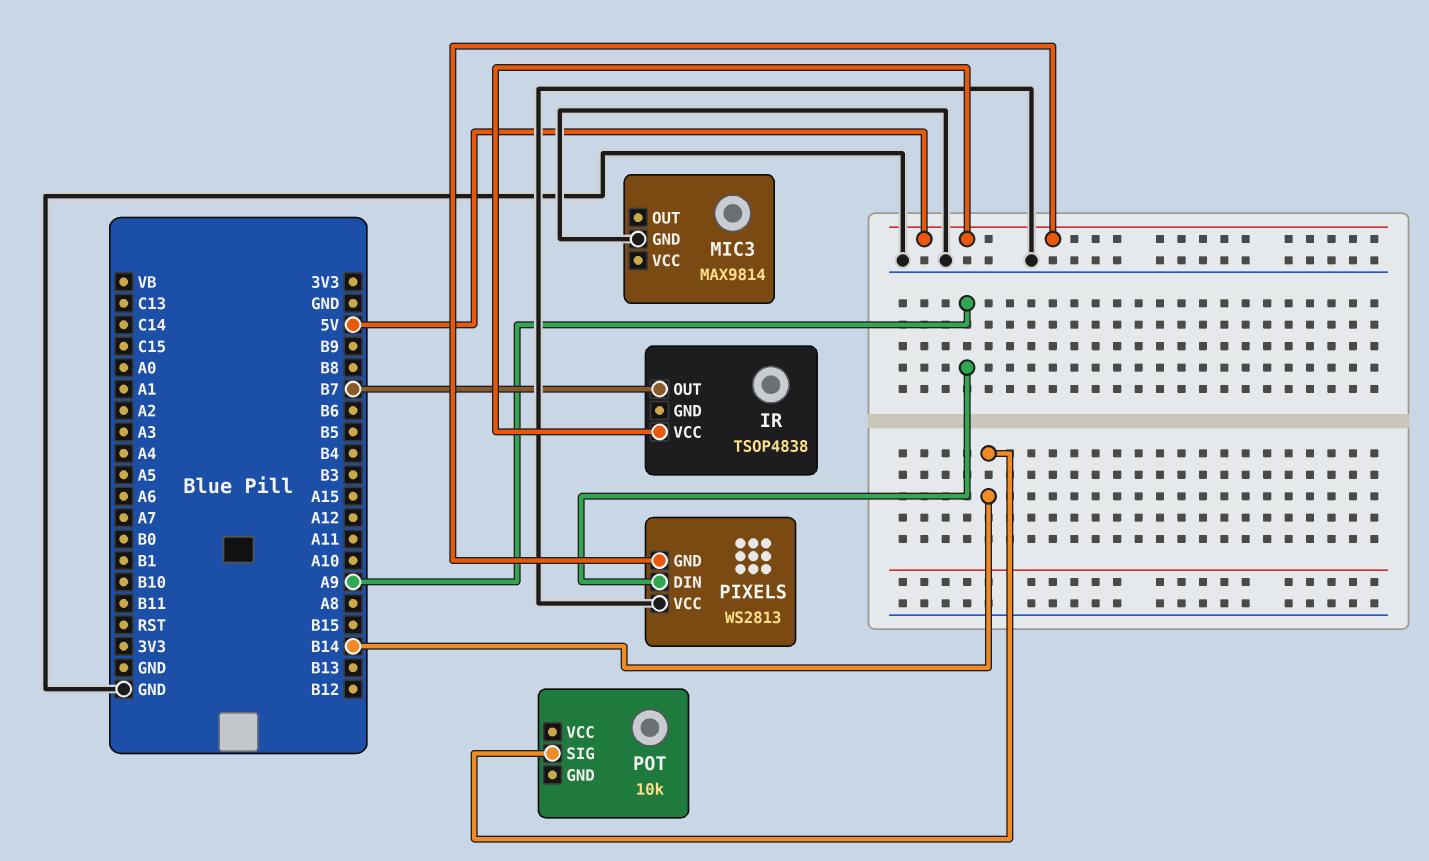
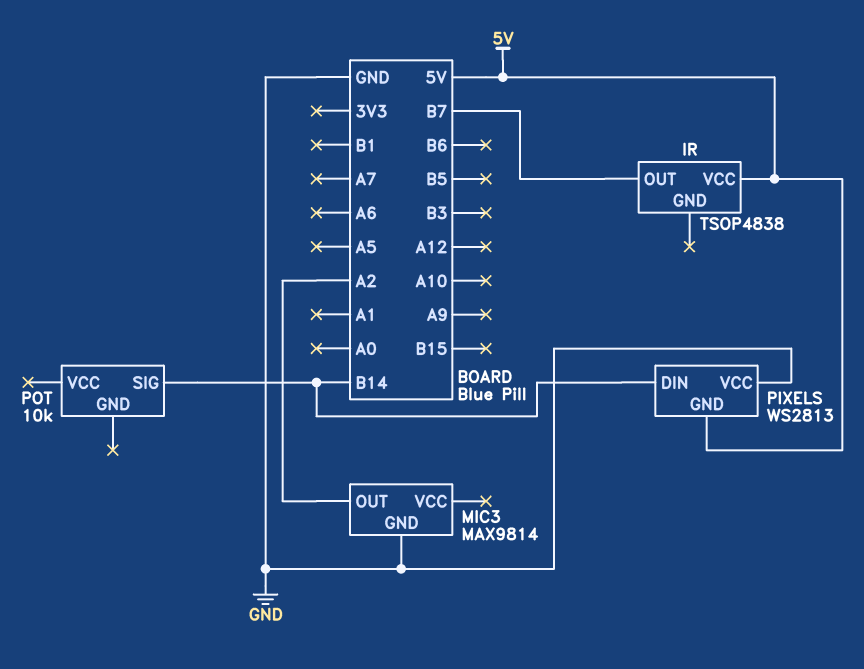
MIC3 pin OUT: none -> A2
PIXELS pin DIN: A9 -> B14

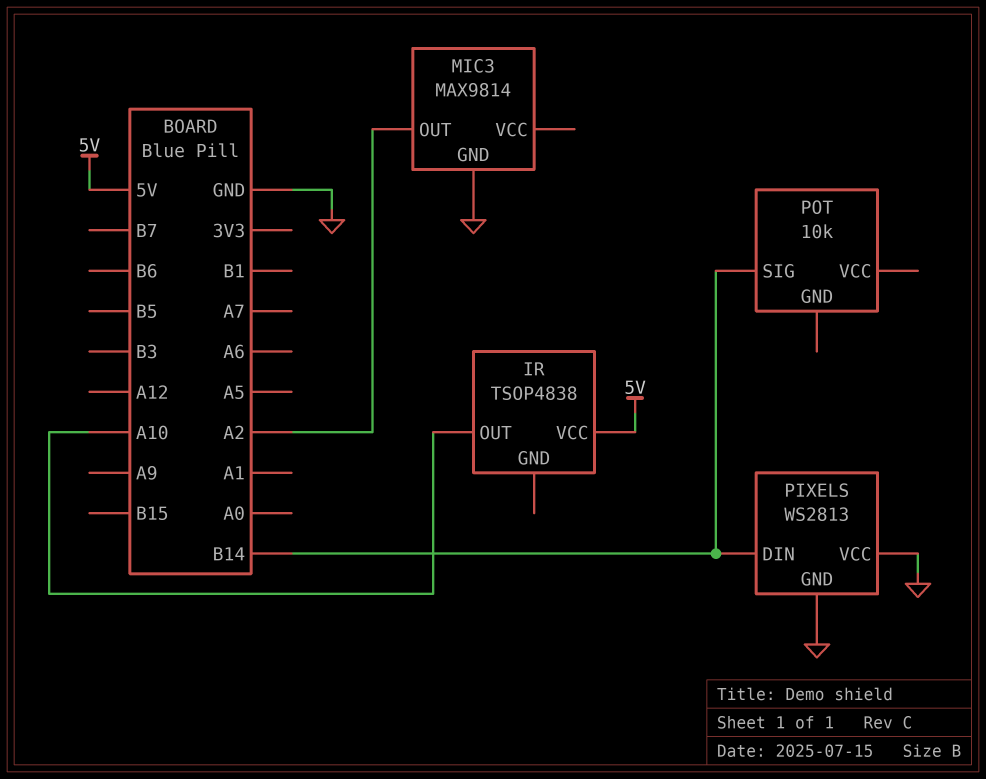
IR pin OUT: B7 -> A10
PIXELS pin GND: 5V -> GND

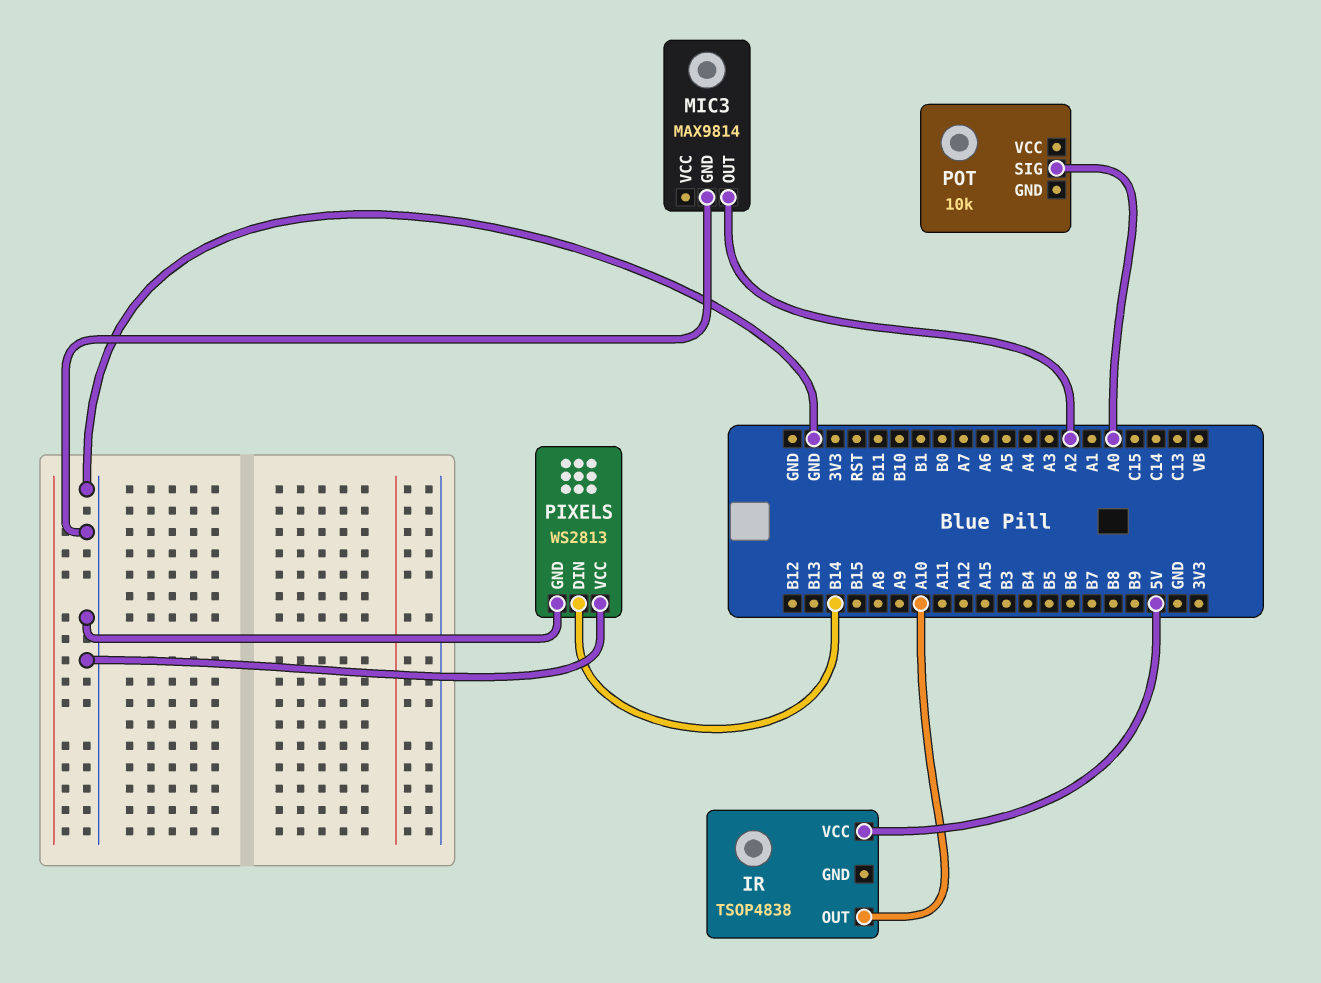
POT pin SIG: B14 -> A0

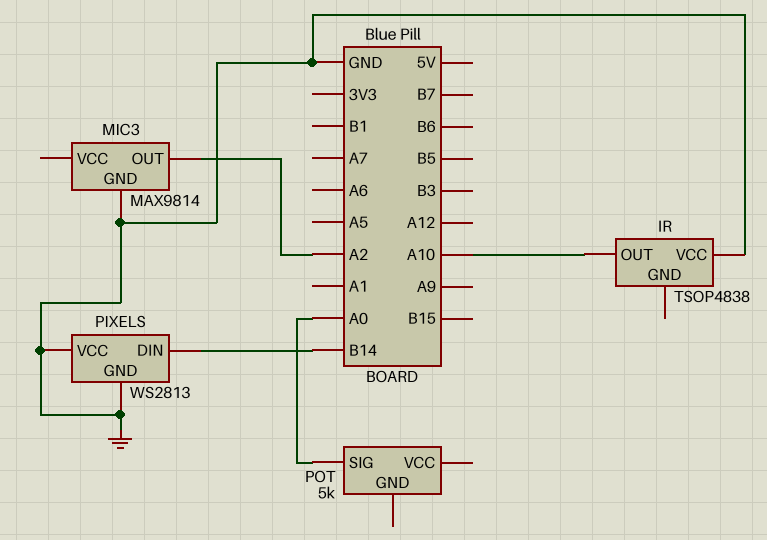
IR pin VCC: 5V -> GND
POT: 10k -> 5k

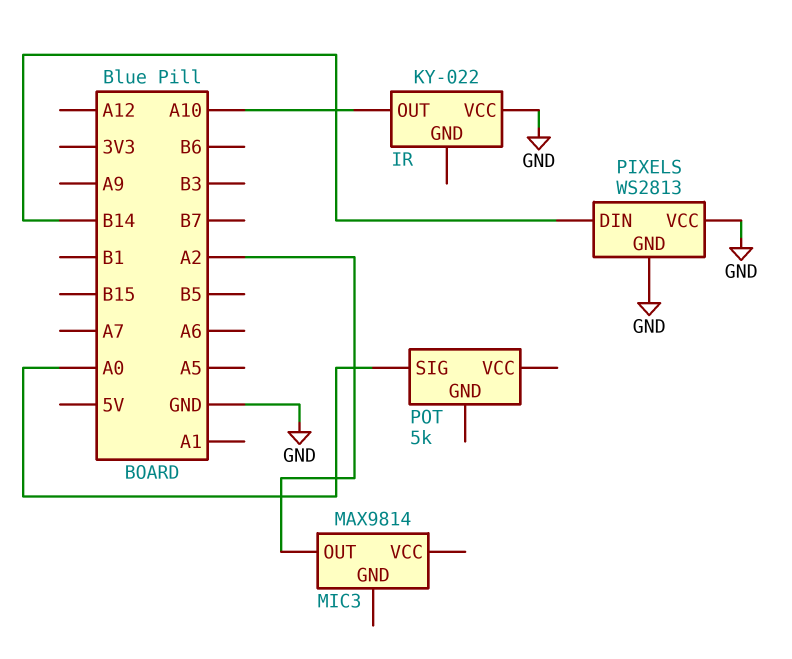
IR: TSOP4838 -> KY-022
MIC3 pin GND: GND -> none

